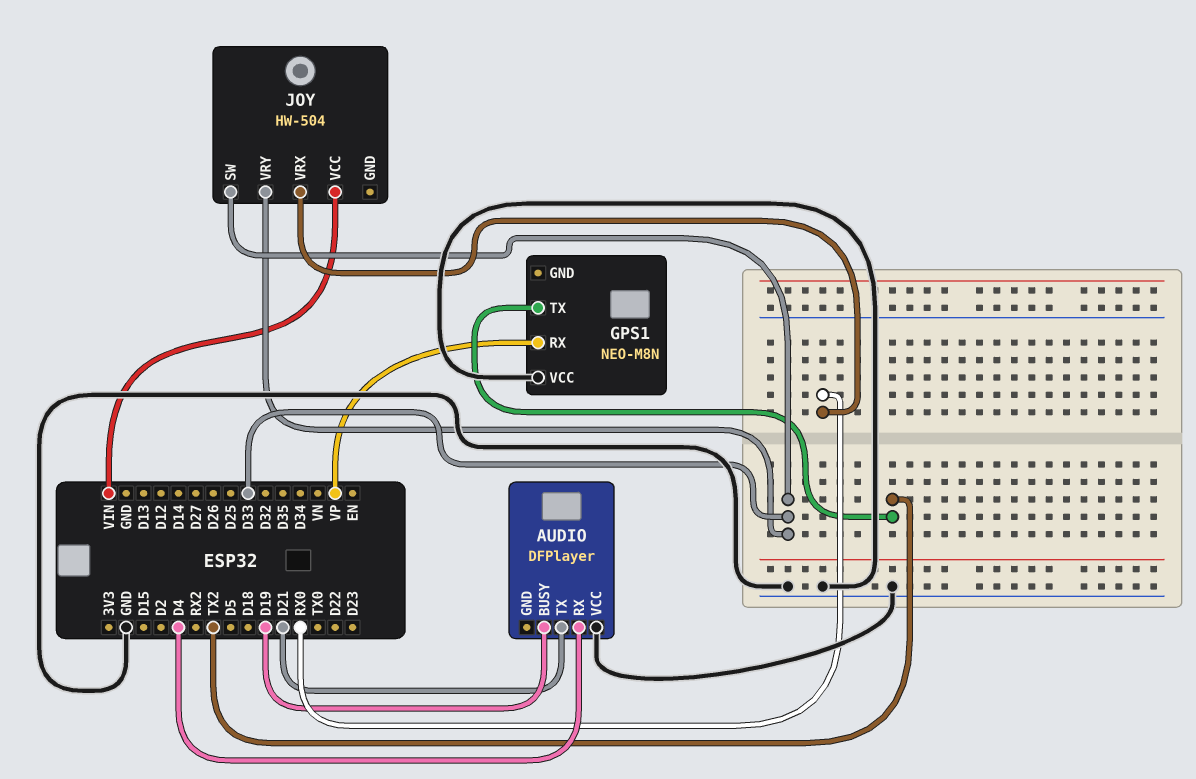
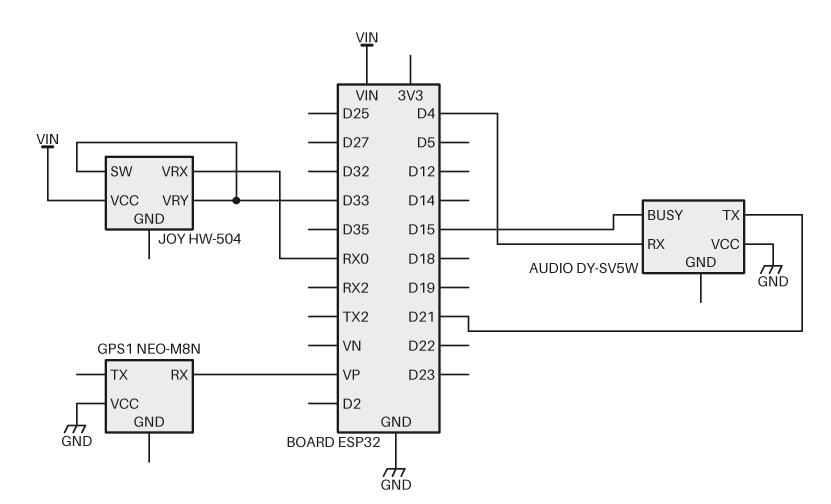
AUDIO: DFPlayer -> DY-SV5W
AUDIO pin BUSY: D19 -> D15
GPS1 pin TX: TX2 -> none

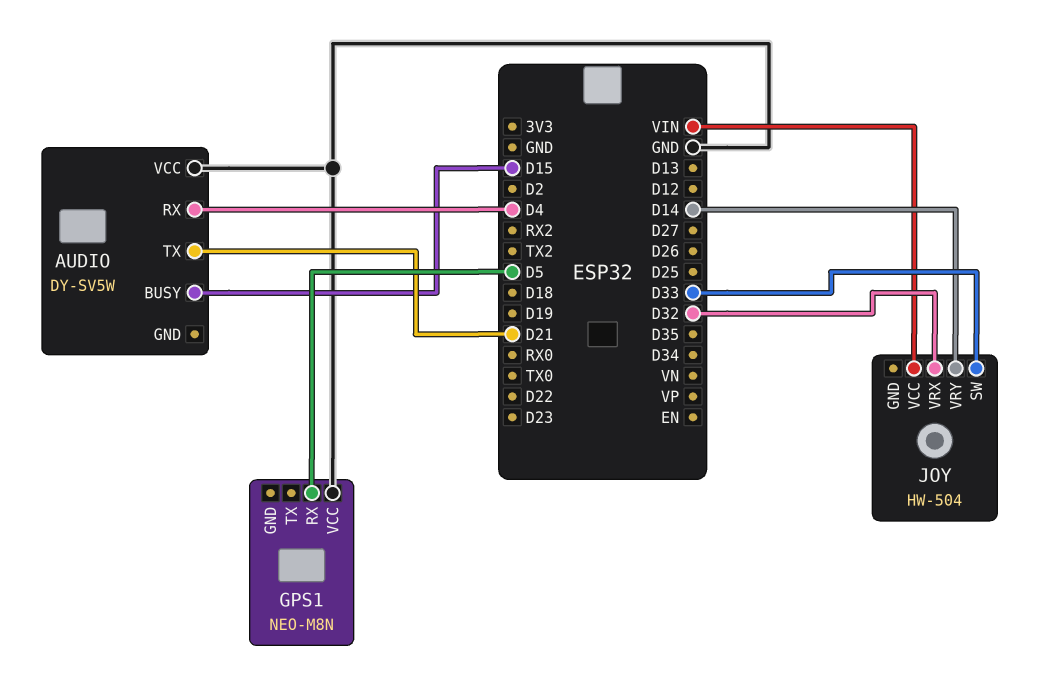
GPS1 pin RX: VP -> D5
JOY pin VRX: RX0 -> D32
JOY pin VRY: D33 -> D14

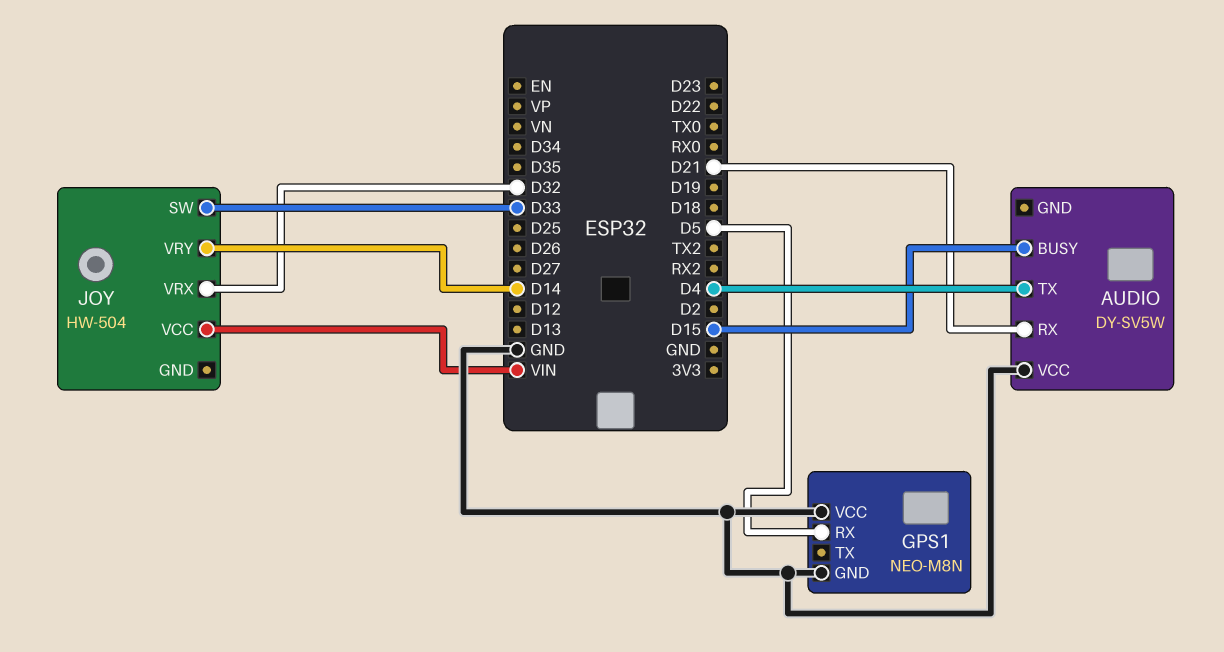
AUDIO pin RX: D4 -> D21
AUDIO pin TX: D21 -> D4
GPS1 pin GND: none -> GND

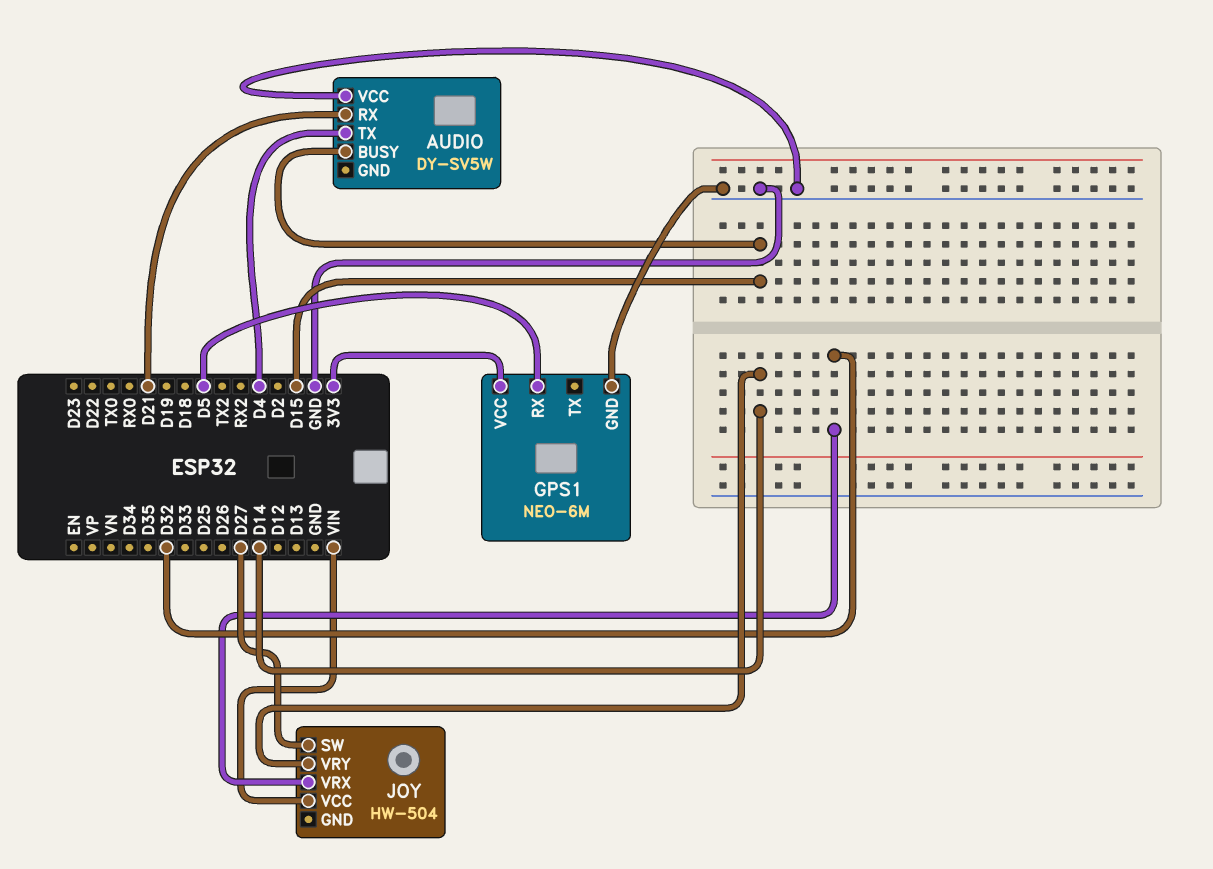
GPS1: NEO-M8N -> NEO-6M
GPS1 pin VCC: GND -> 3V3
JOY pin SW: D33 -> D27

